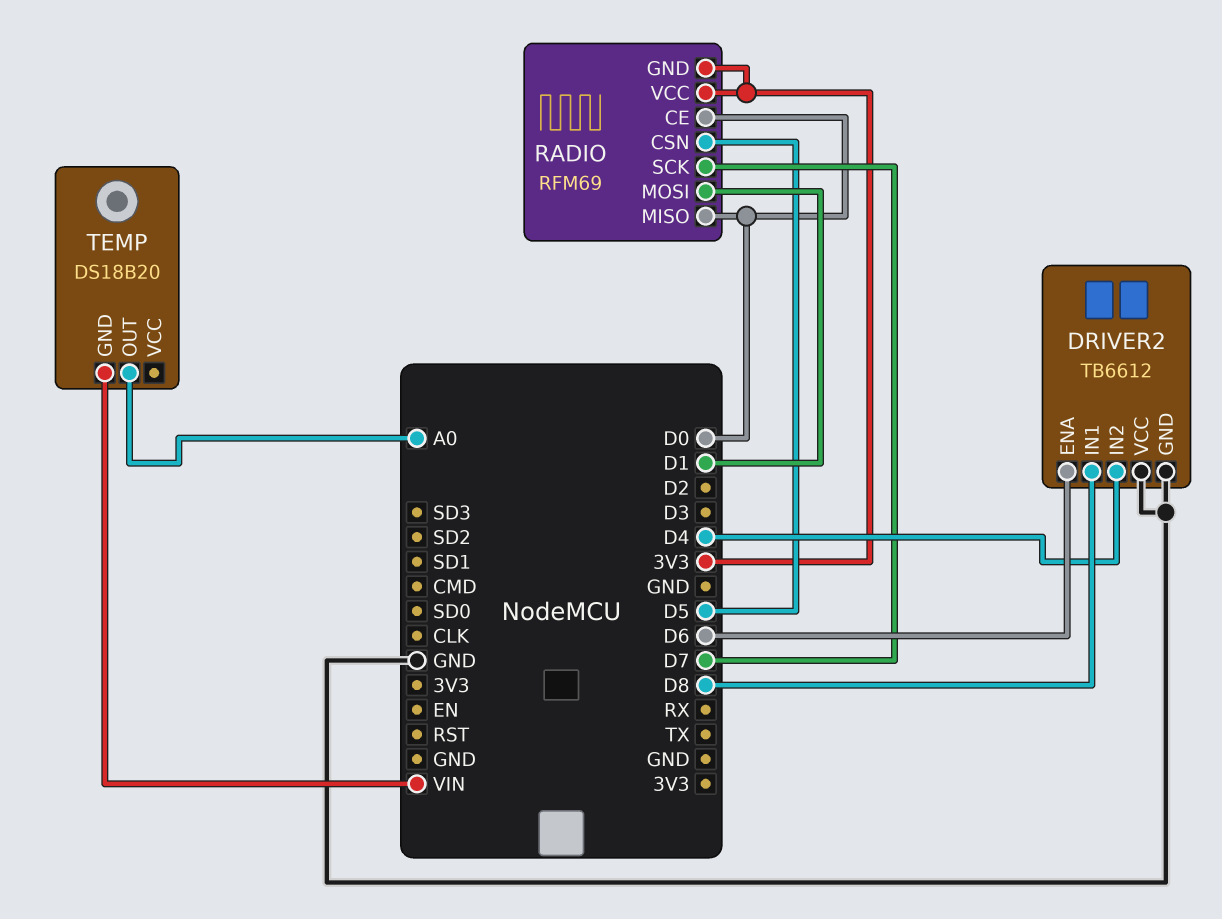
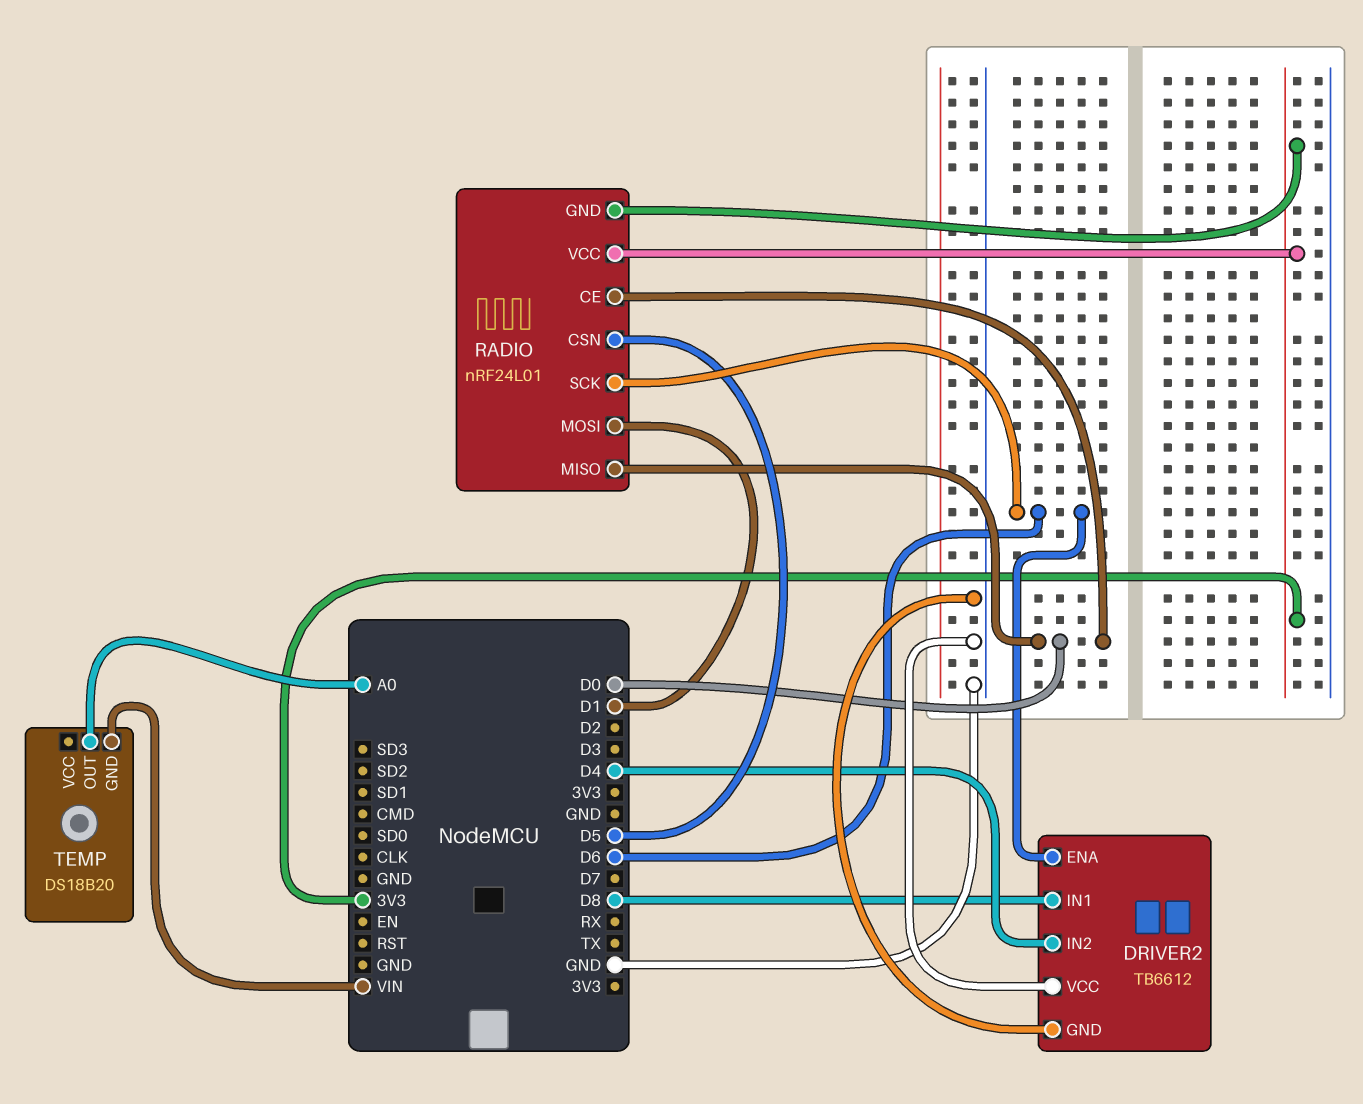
RADIO: RFM69 -> nRF24L01
RADIO pin SCK: D7 -> D6

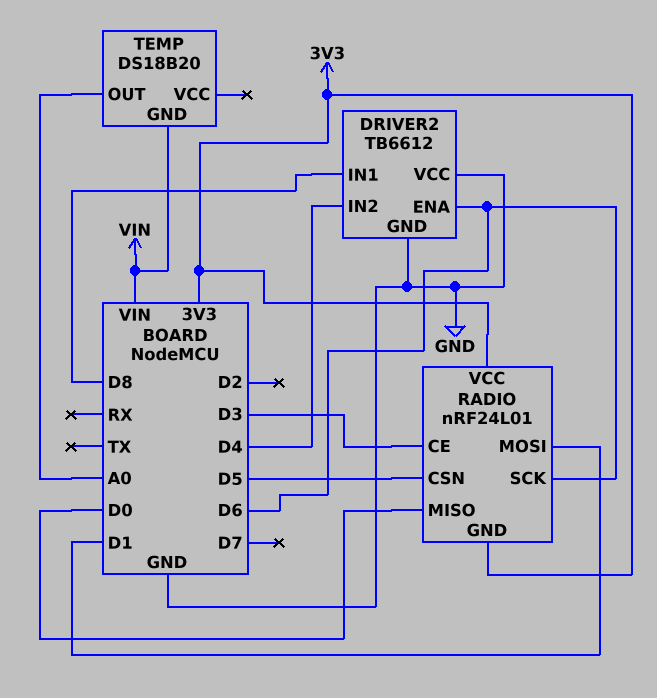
RADIO pin CE: D0 -> D3

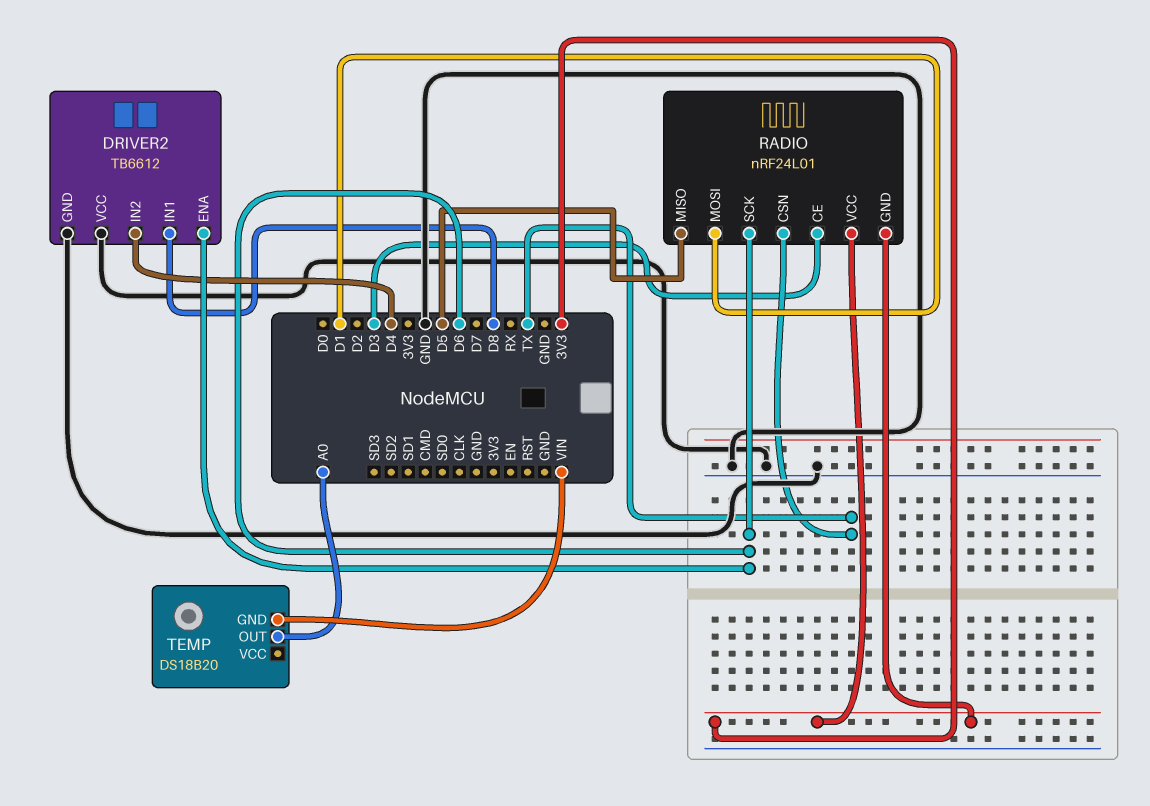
RADIO pin CSN: D5 -> TX
RADIO pin MISO: D0 -> D5

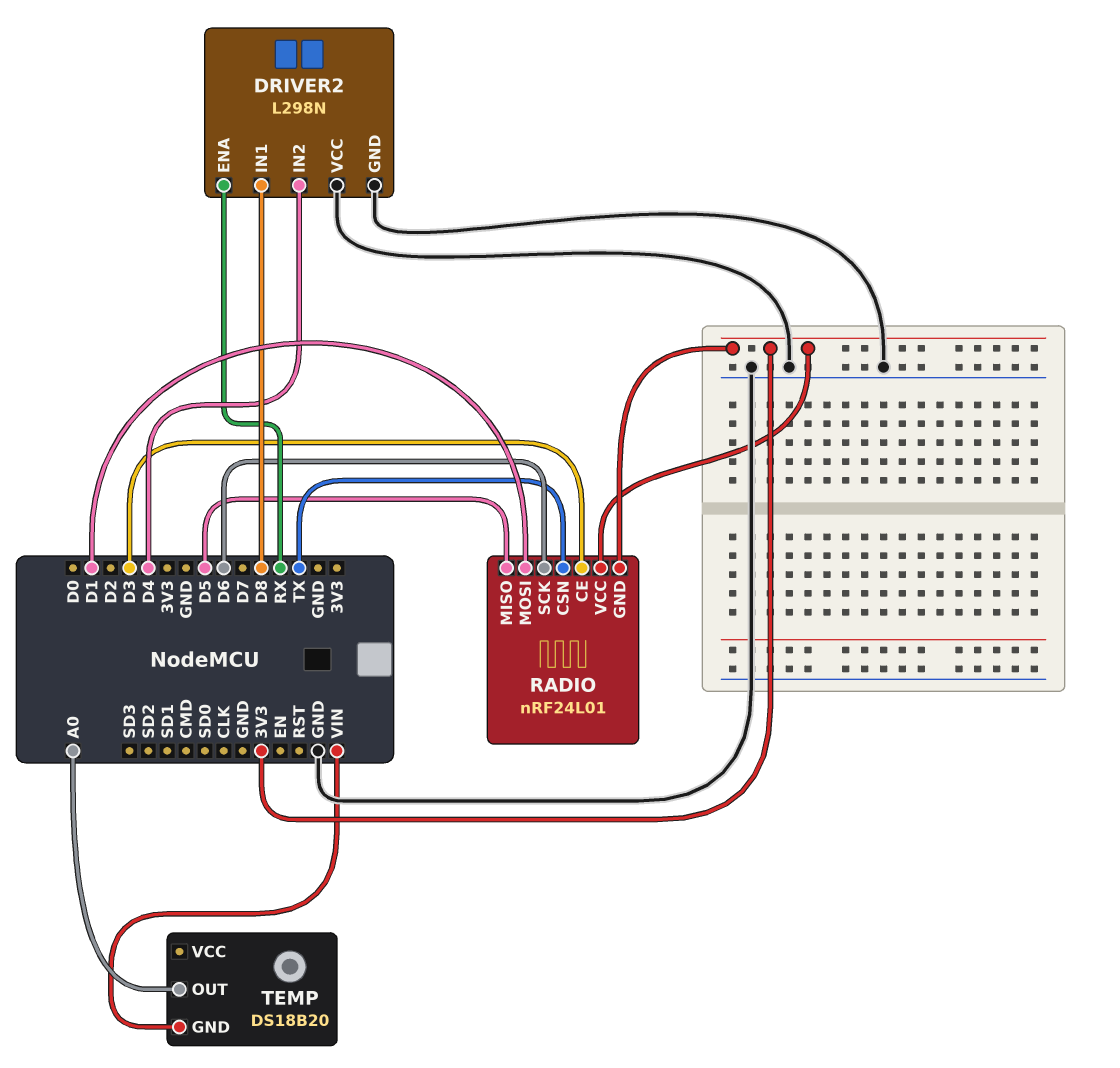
DRIVER2: TB6612 -> L298N
DRIVER2 pin ENA: D6 -> RX

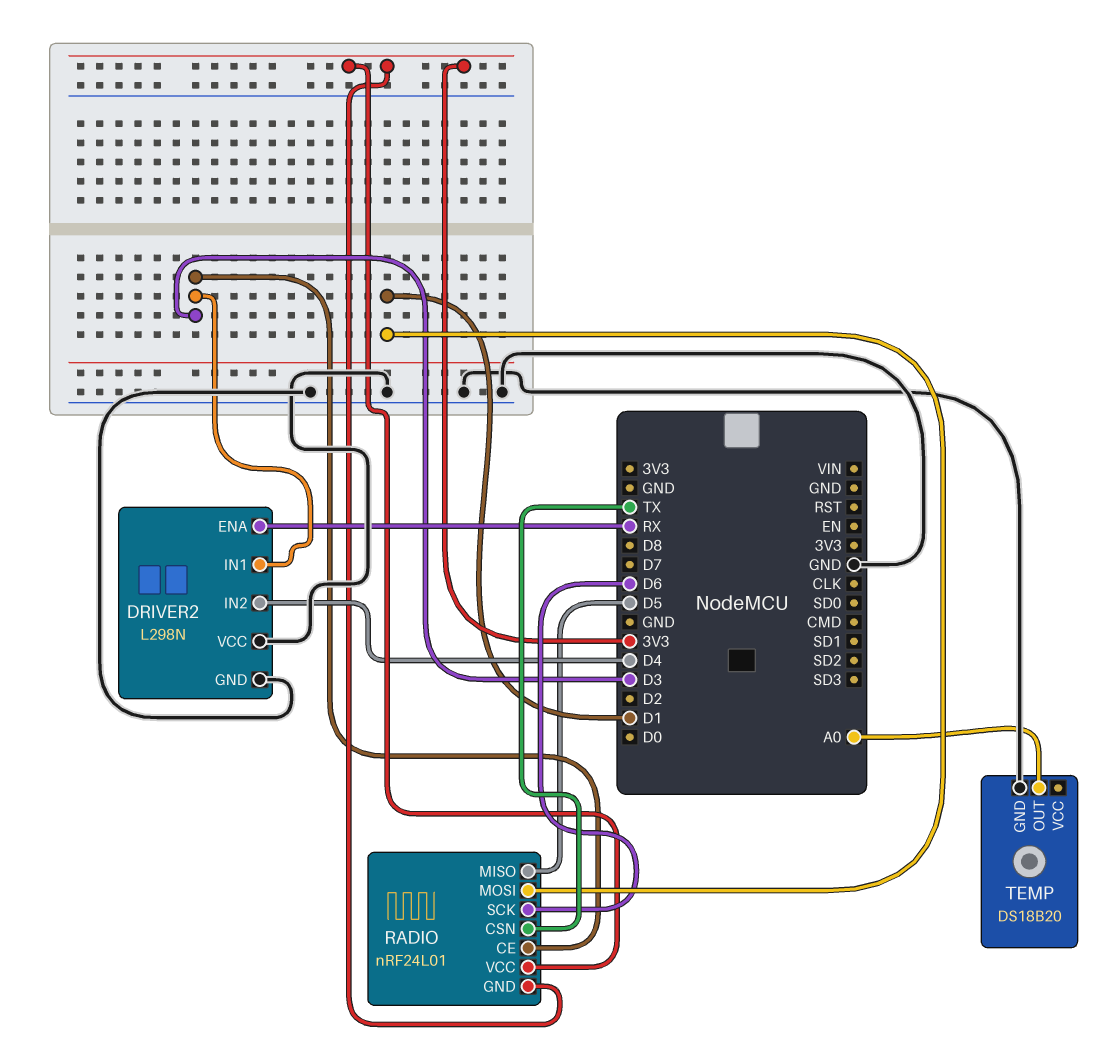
DRIVER2 pin IN1: D8 -> D3
TEMP pin GND: VIN -> GND

